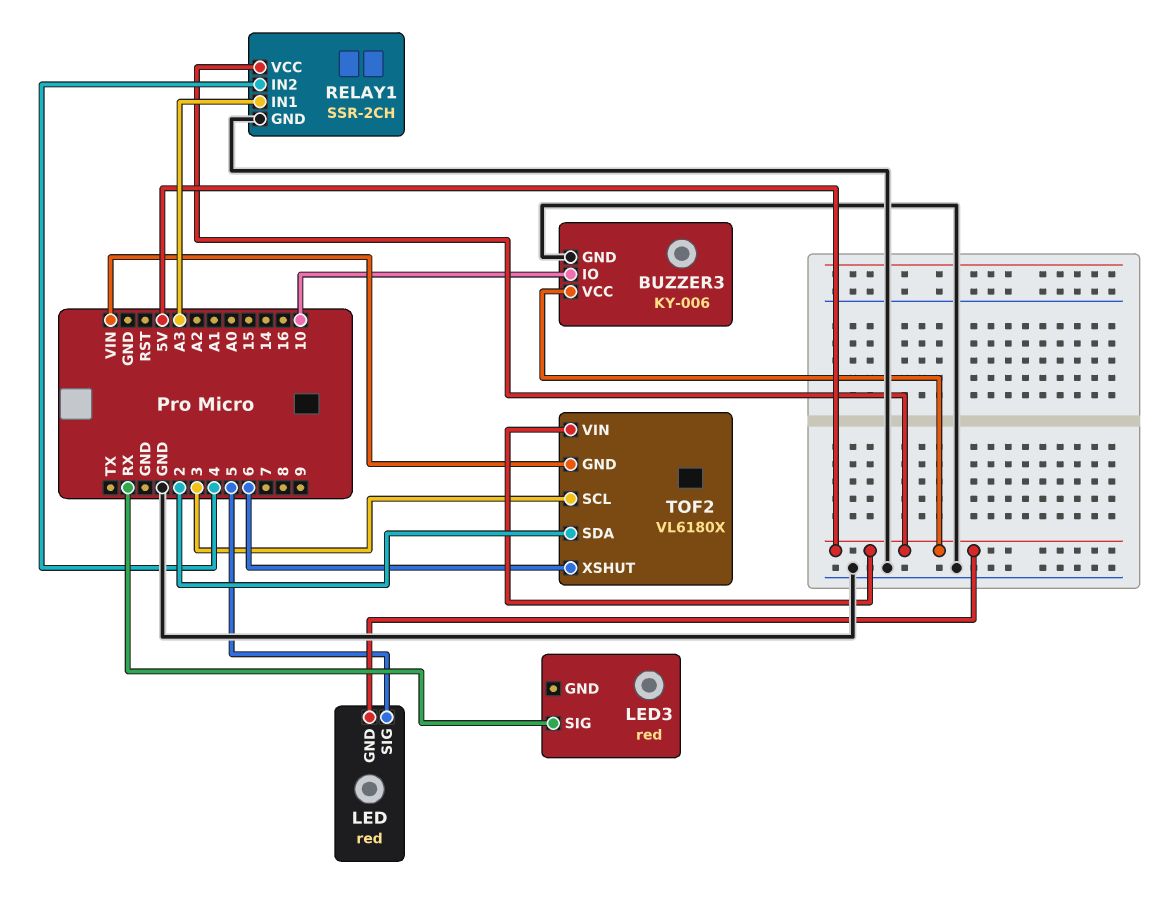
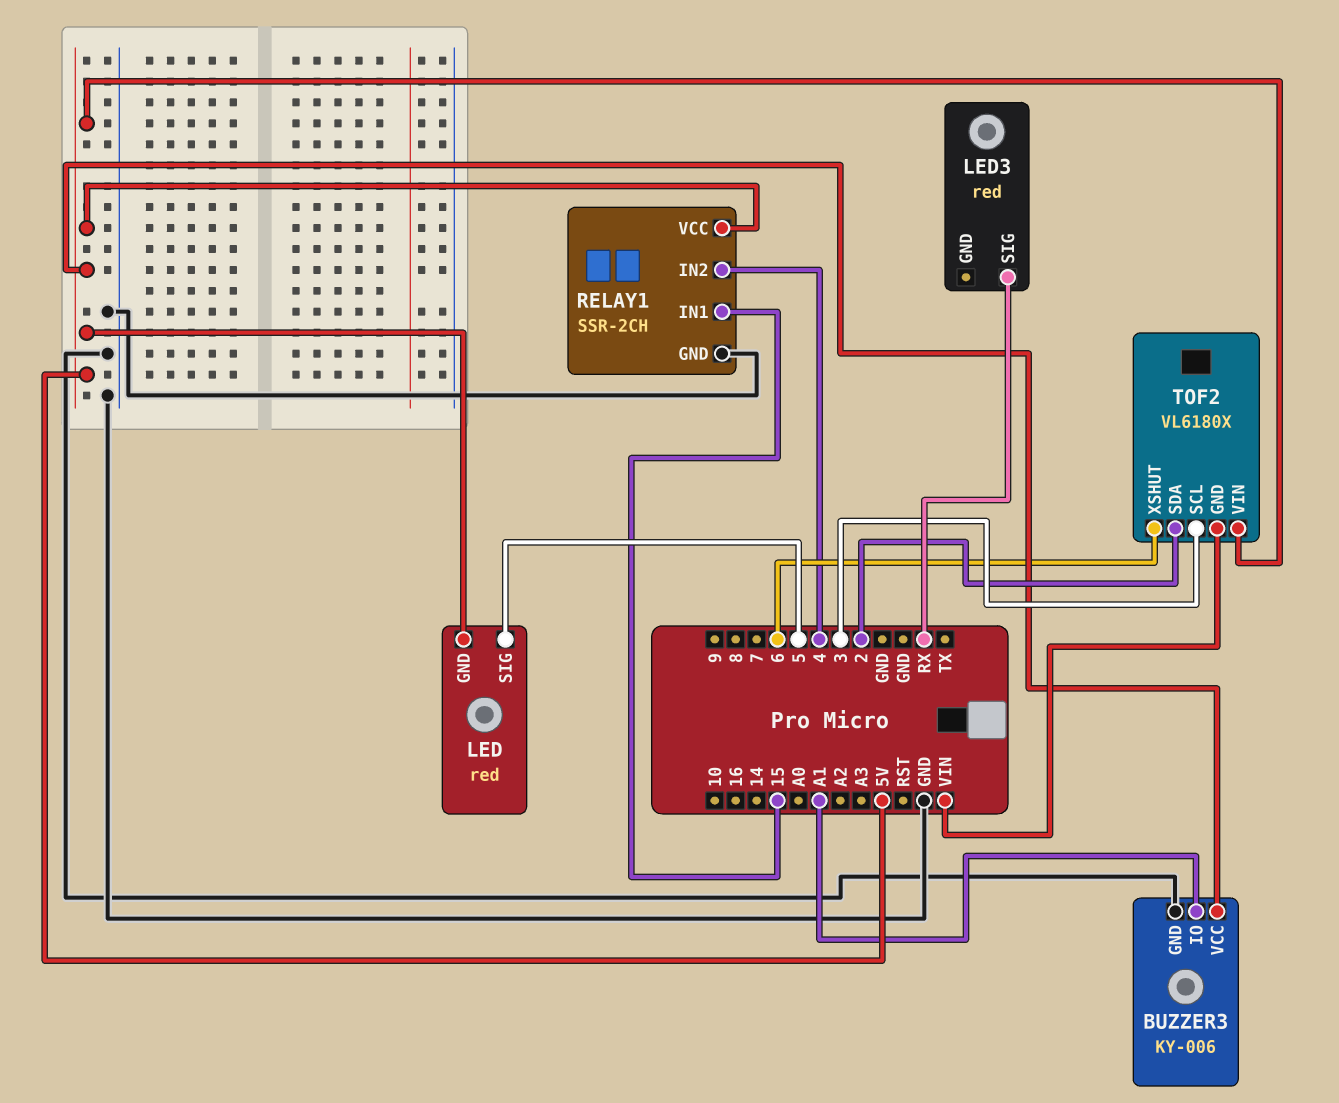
BUZZER3 pin IO: 10 -> A1
RELAY1 pin IN1: A3 -> 15

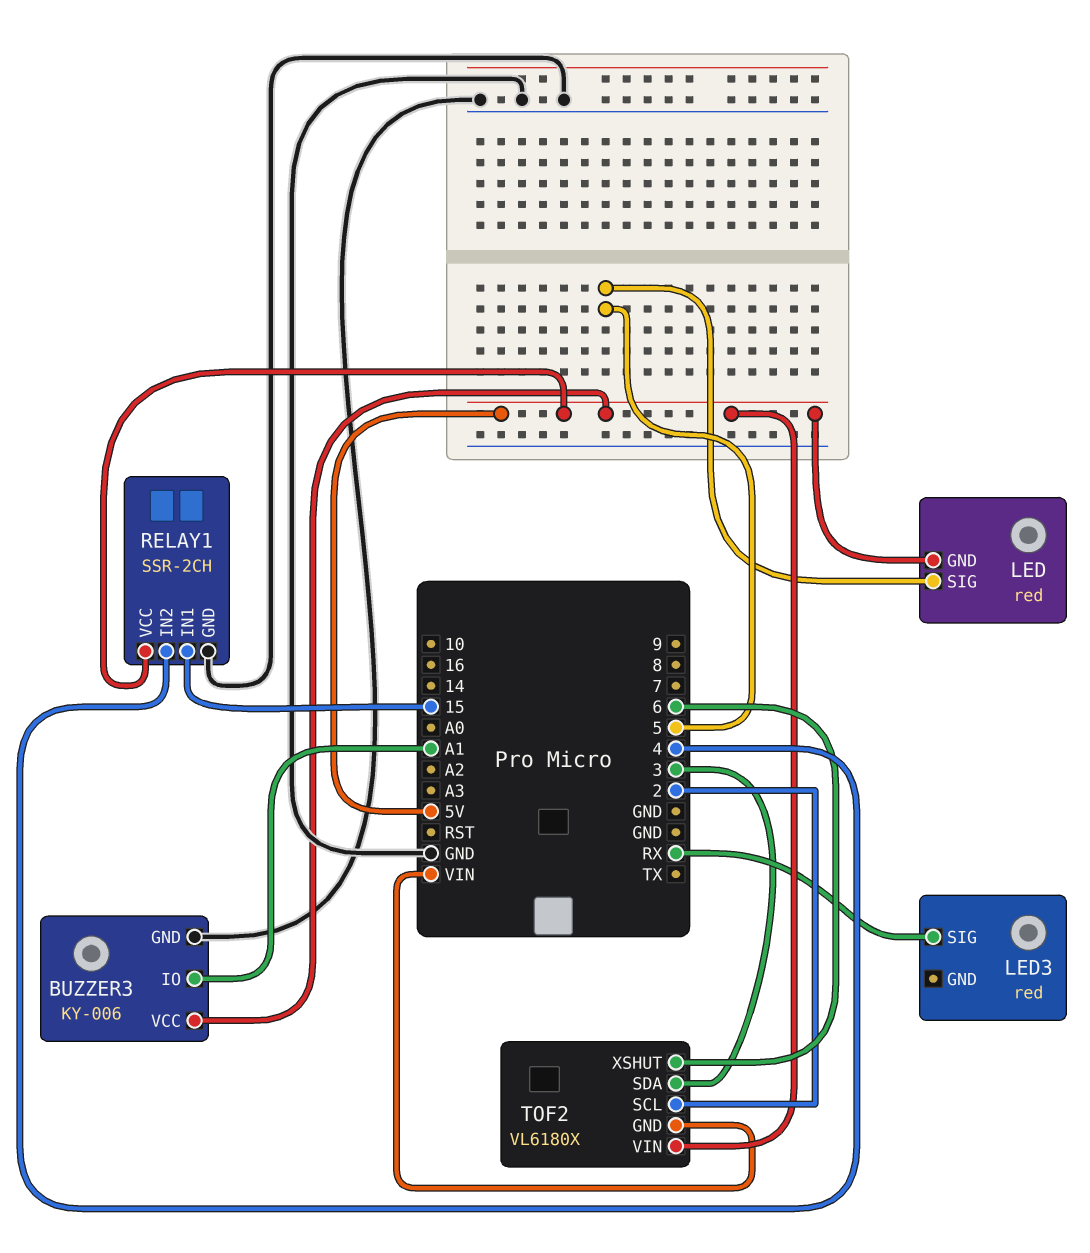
TOF2 pin SCL: 3 -> 2
TOF2 pin SDA: 2 -> 3

